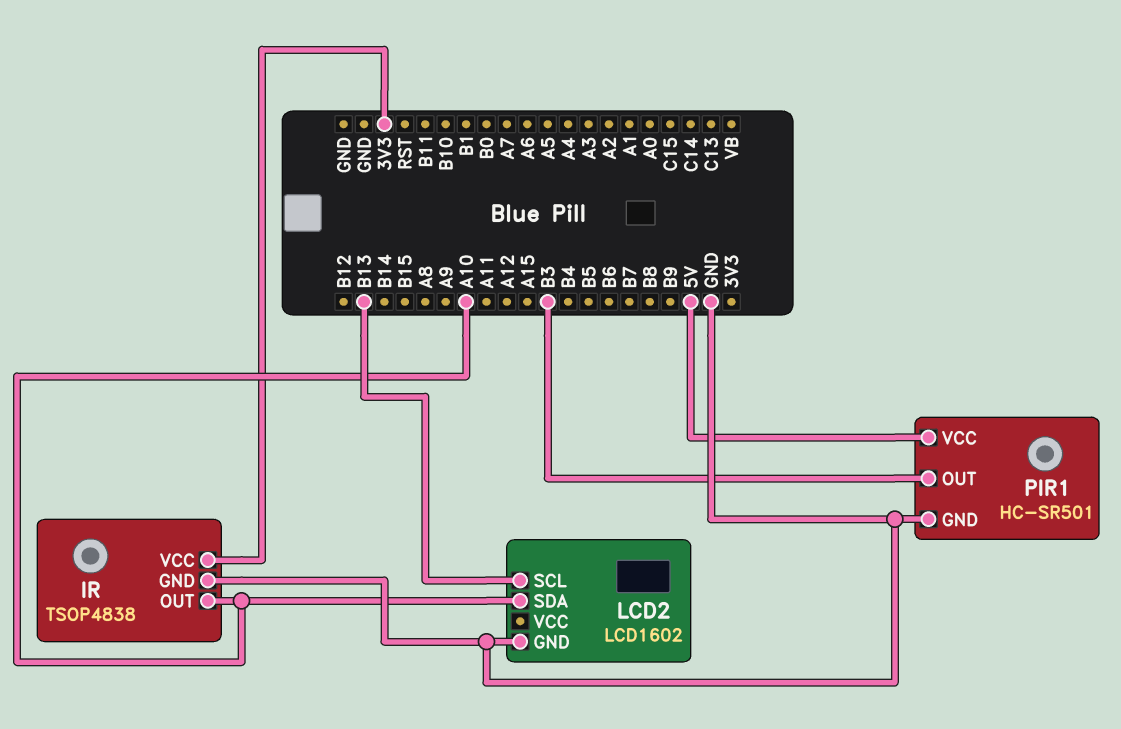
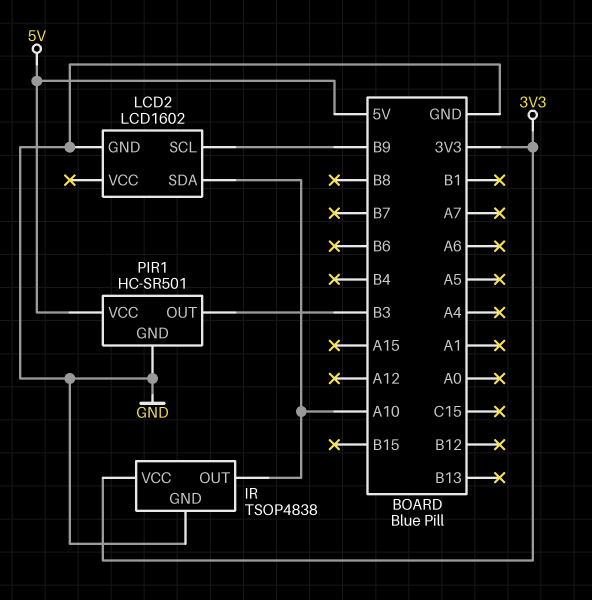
LCD2 pin SCL: B13 -> B9

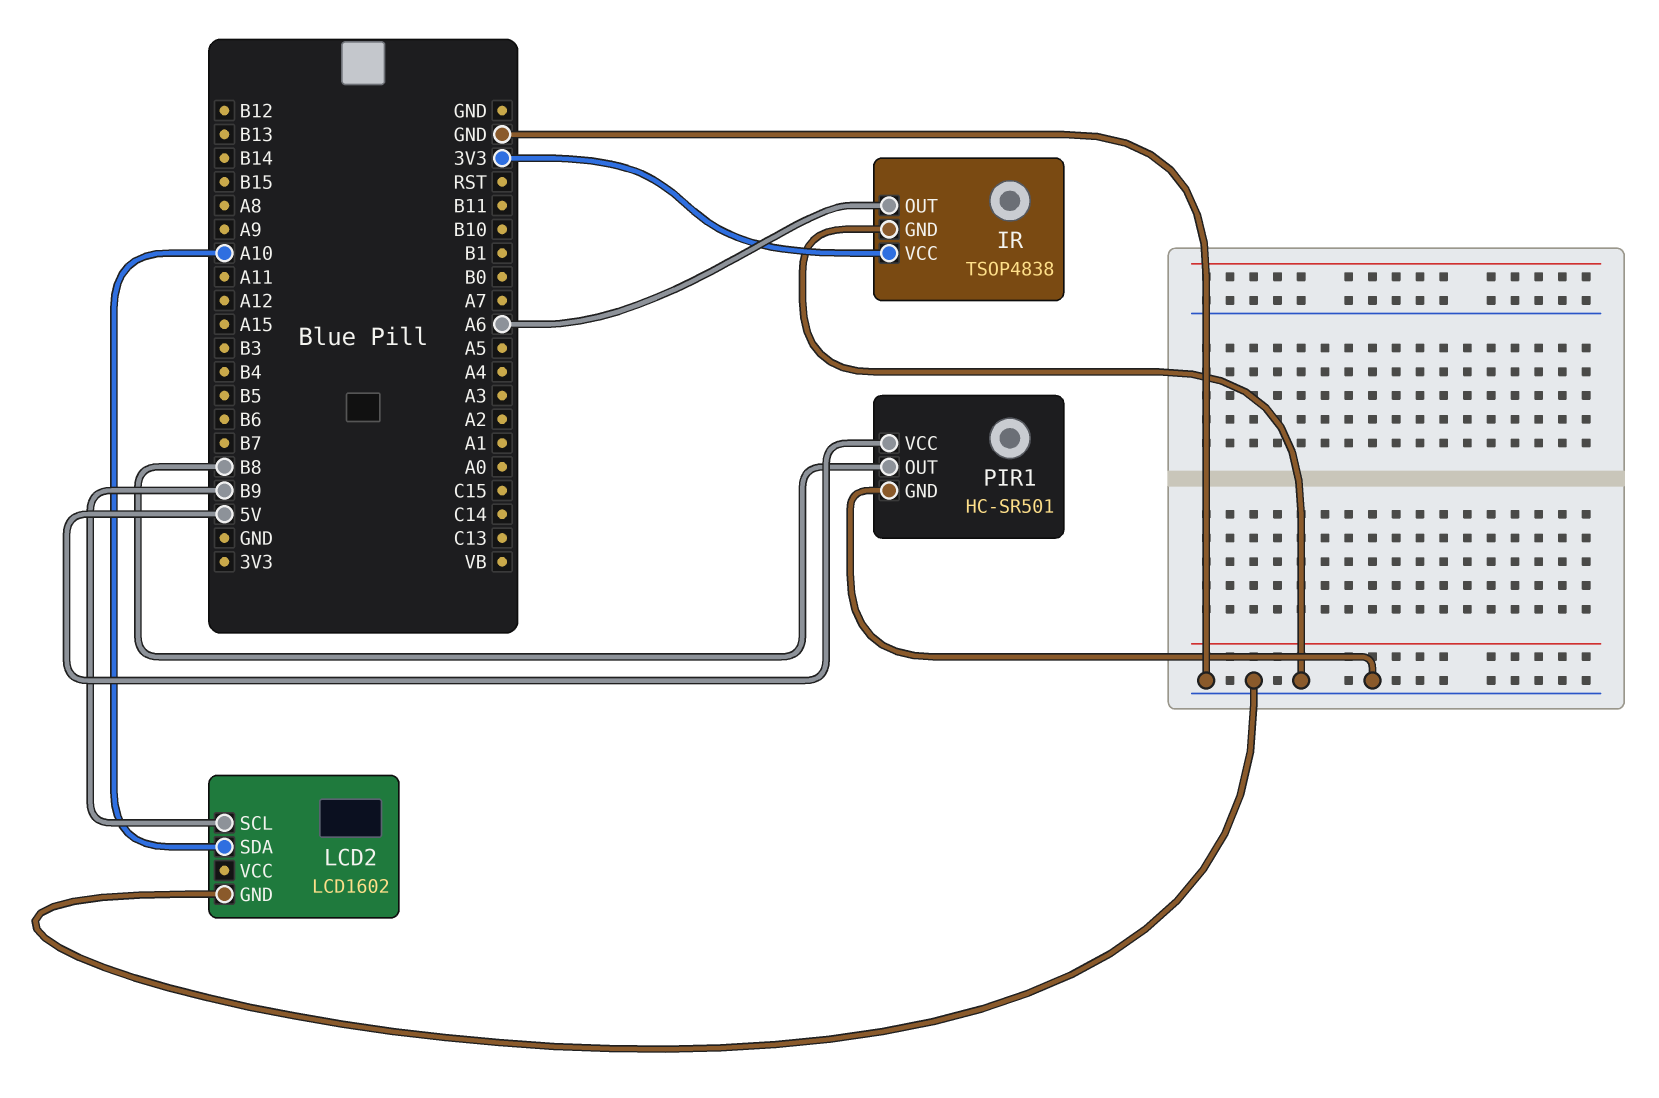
IR pin OUT: A10 -> A6
PIR1 pin OUT: B3 -> B8

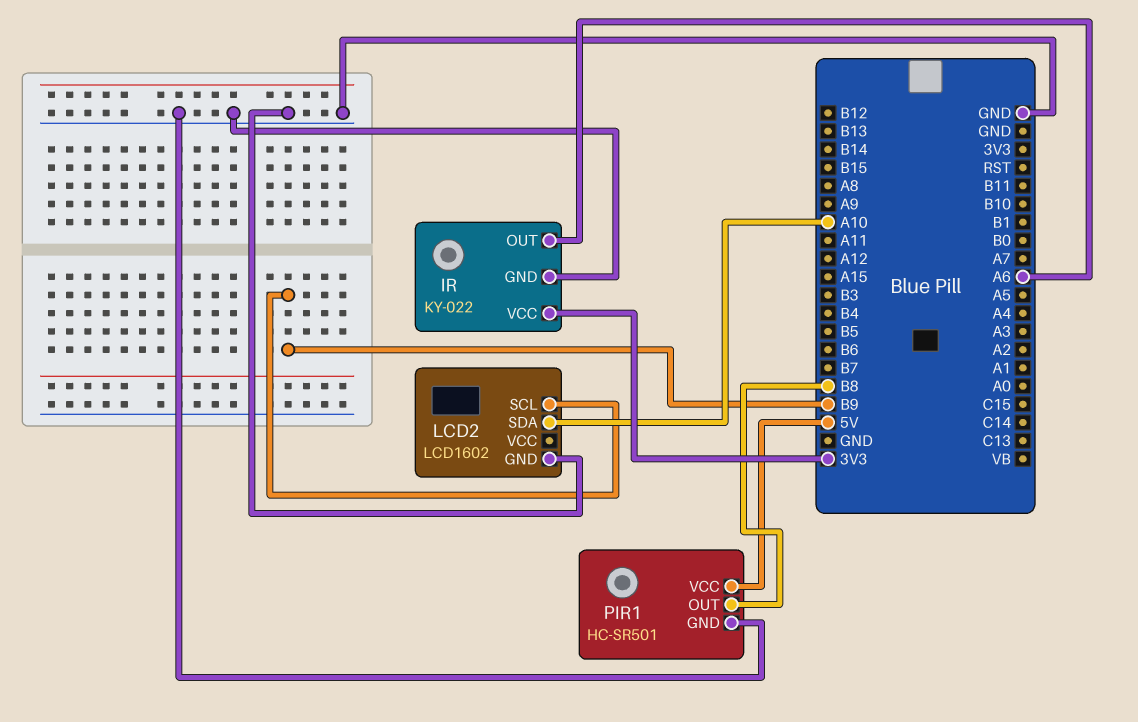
IR: TSOP4838 -> KY-022

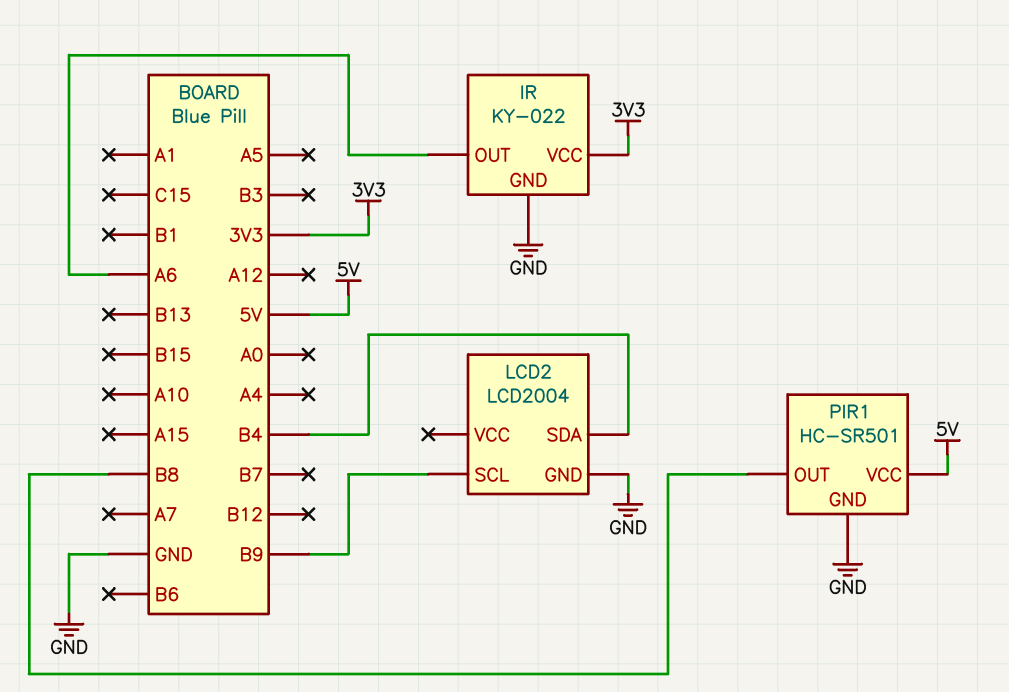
LCD2: LCD1602 -> LCD2004
LCD2 pin SDA: A10 -> B4

